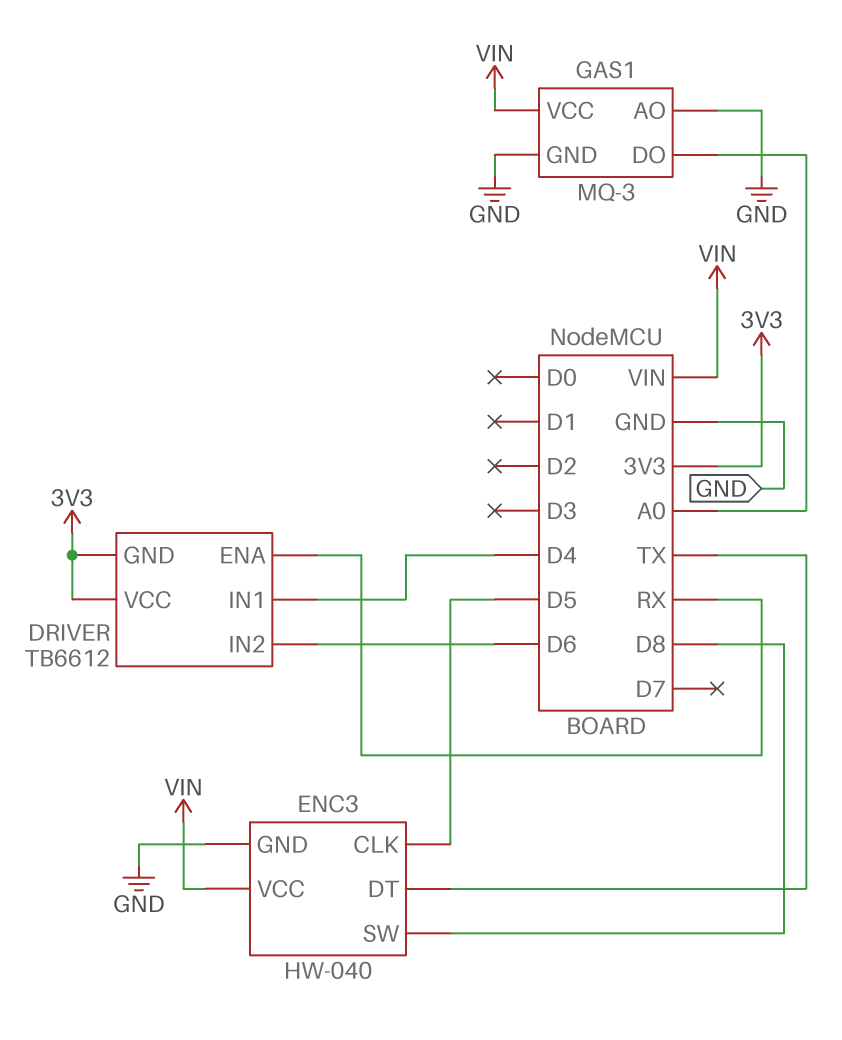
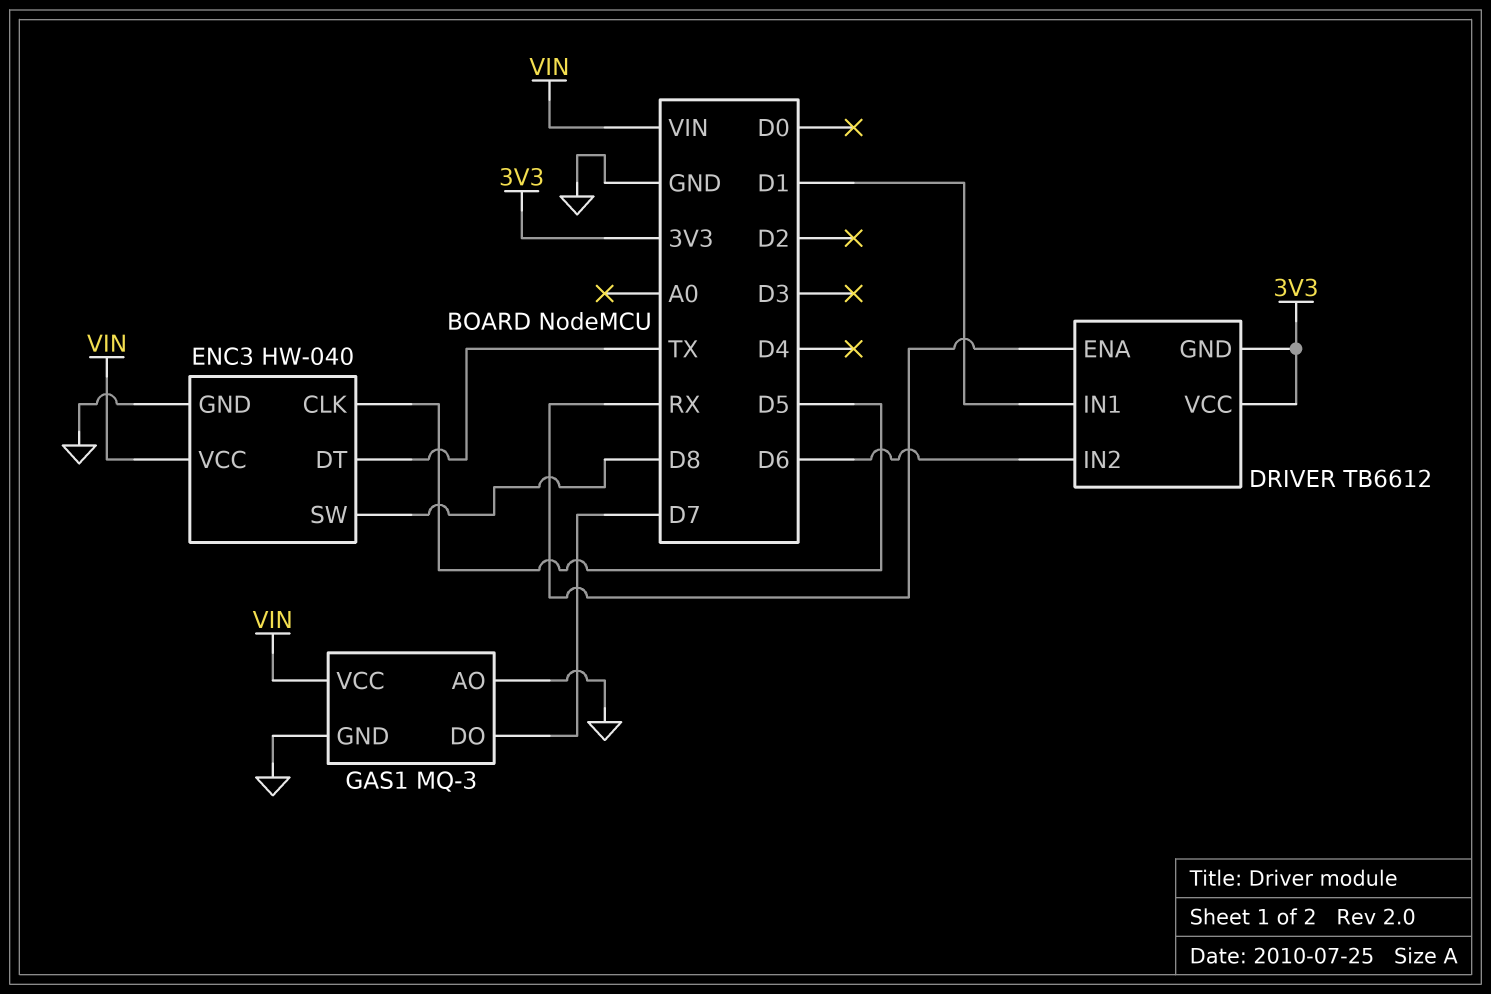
DRIVER pin IN1: D4 -> D1
GAS1 pin DO: A0 -> D7

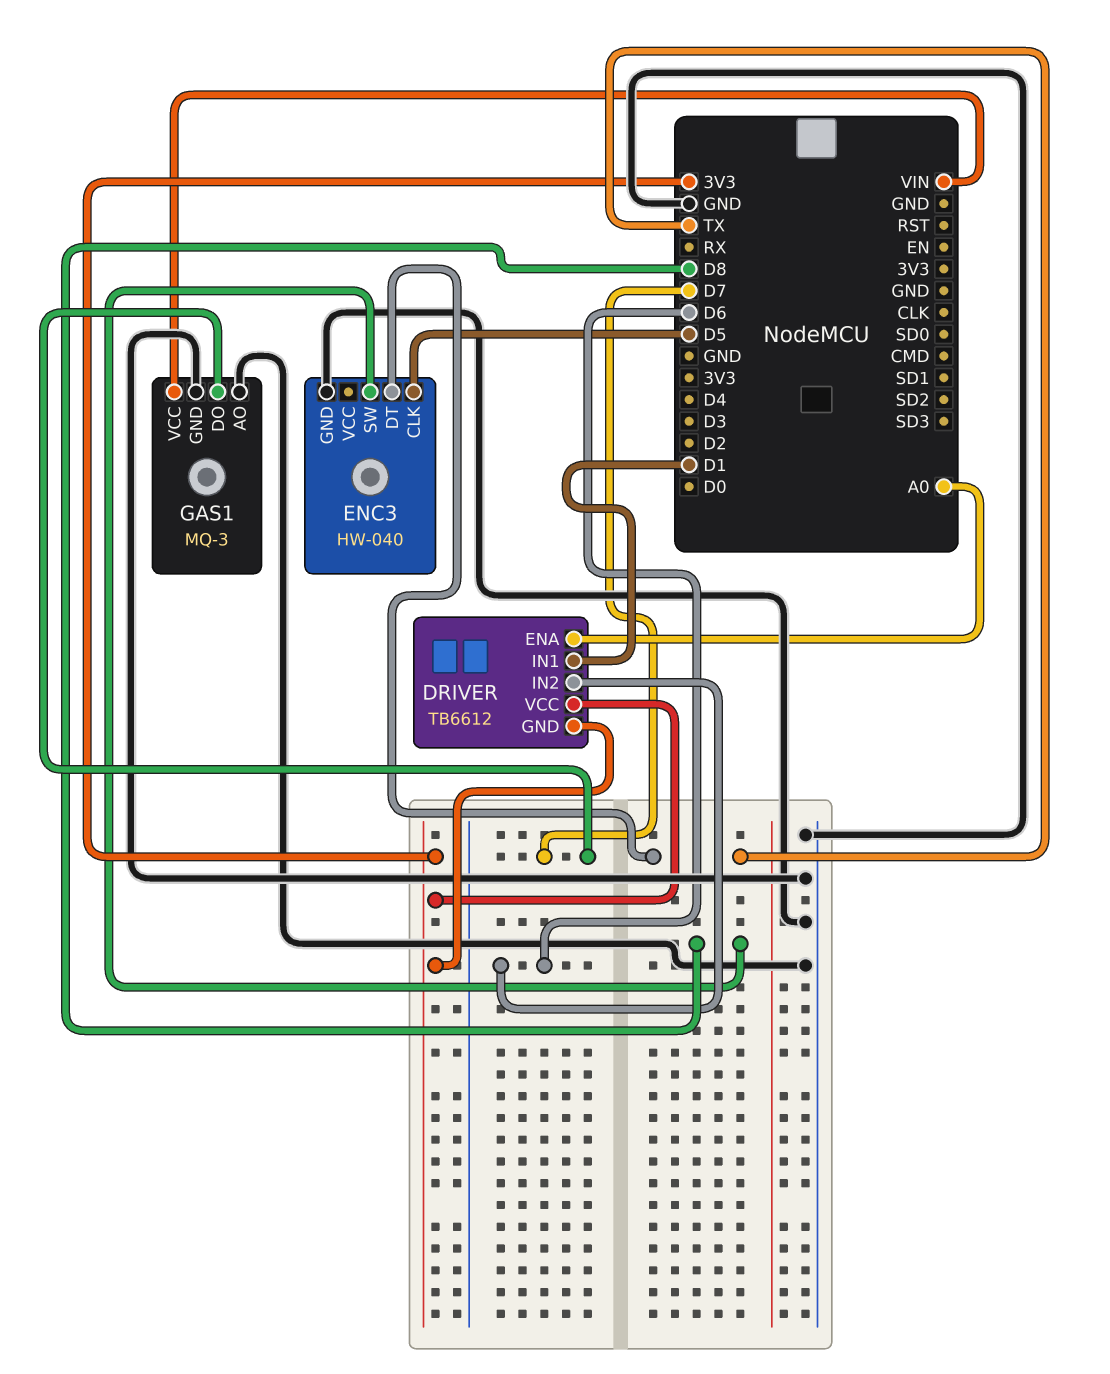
DRIVER pin ENA: RX -> A0
ENC3 pin VCC: VIN -> none

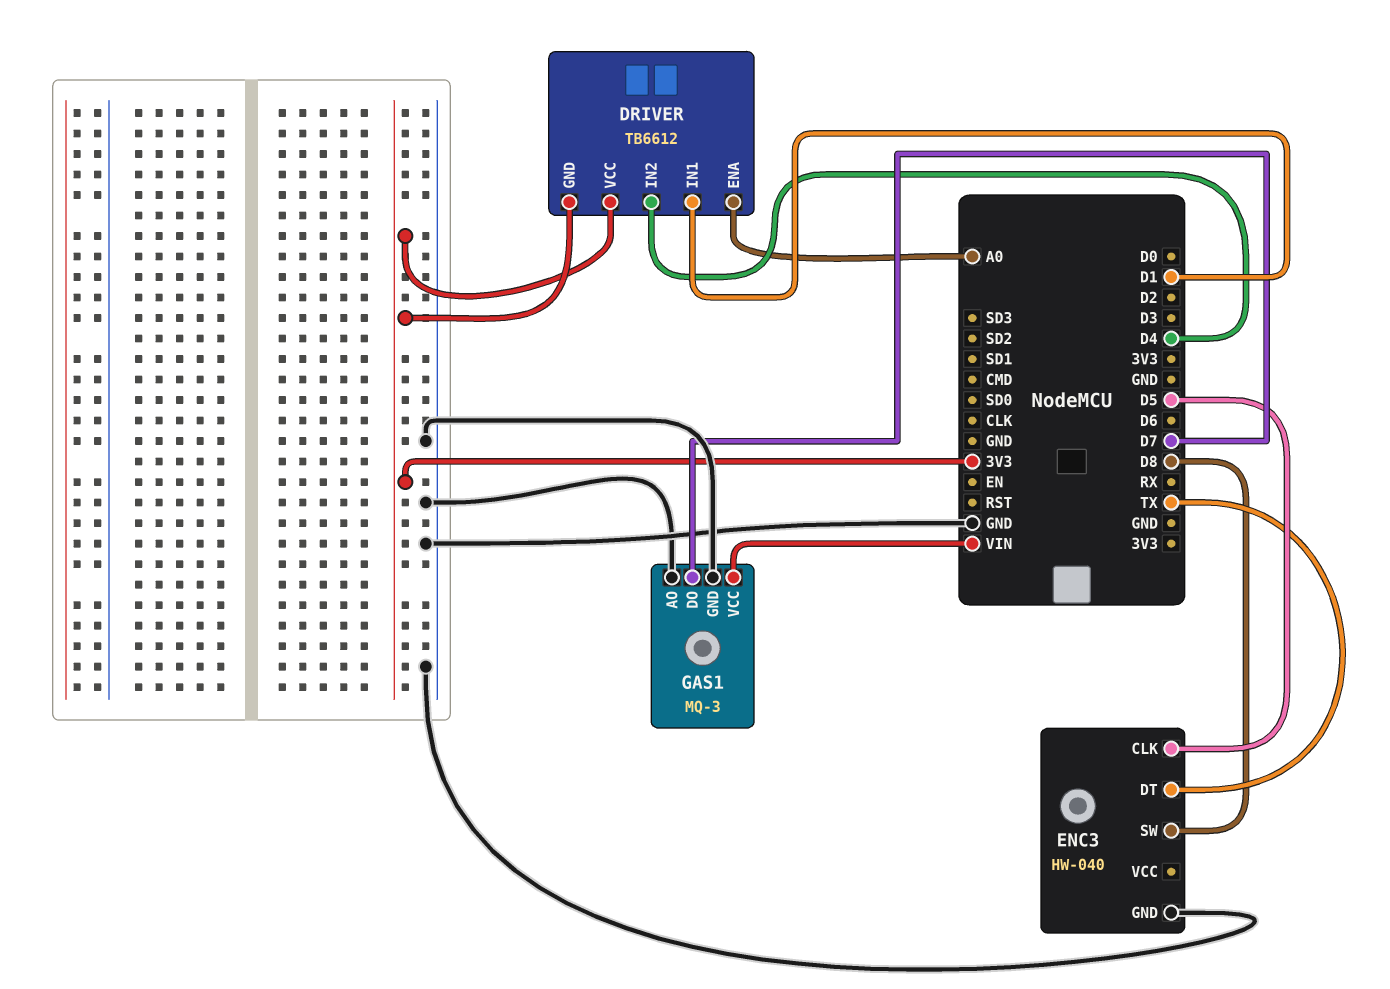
DRIVER pin IN2: D6 -> D4

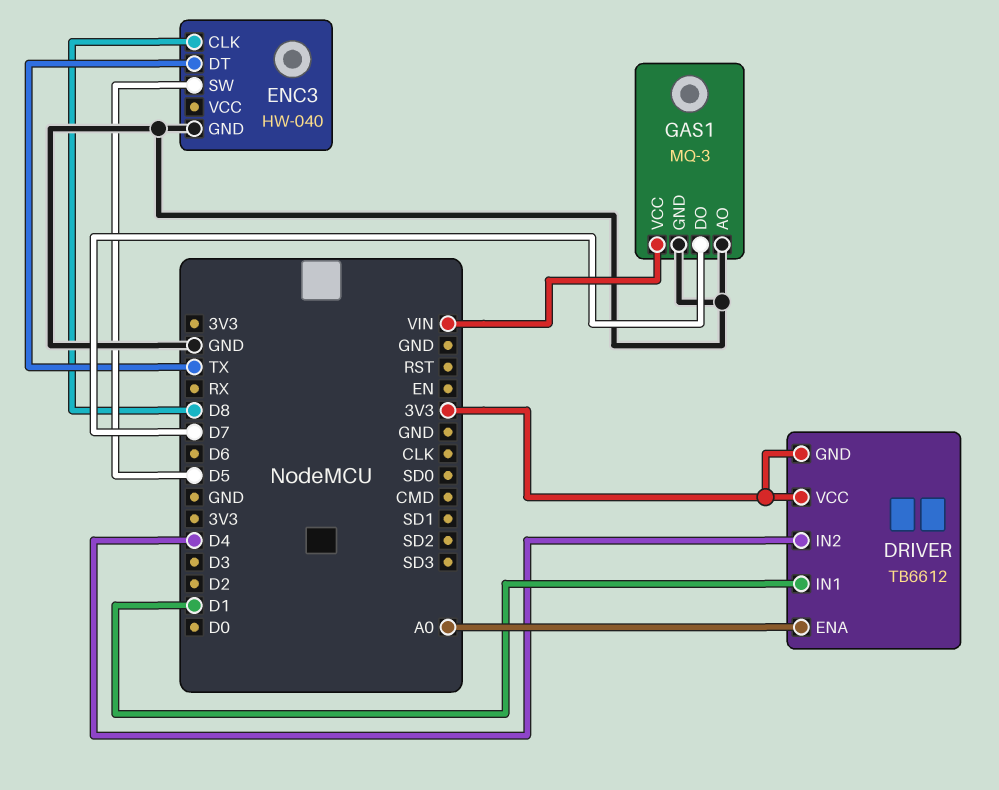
ENC3 pin CLK: D5 -> D8
ENC3 pin SW: D8 -> D5

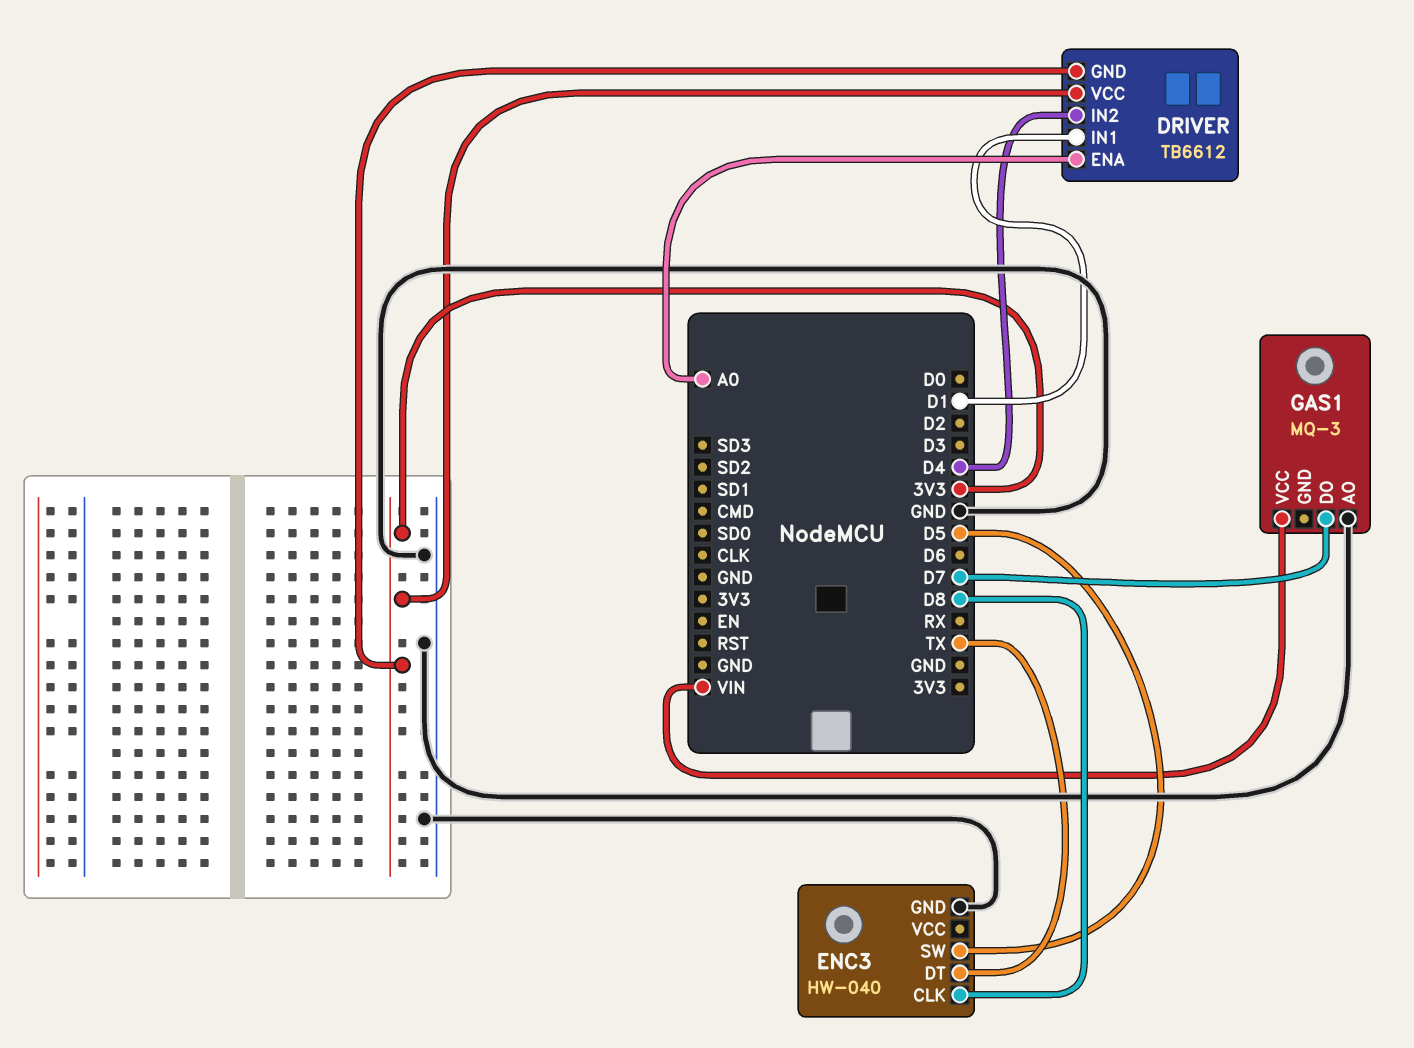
GAS1 pin GND: GND -> none

